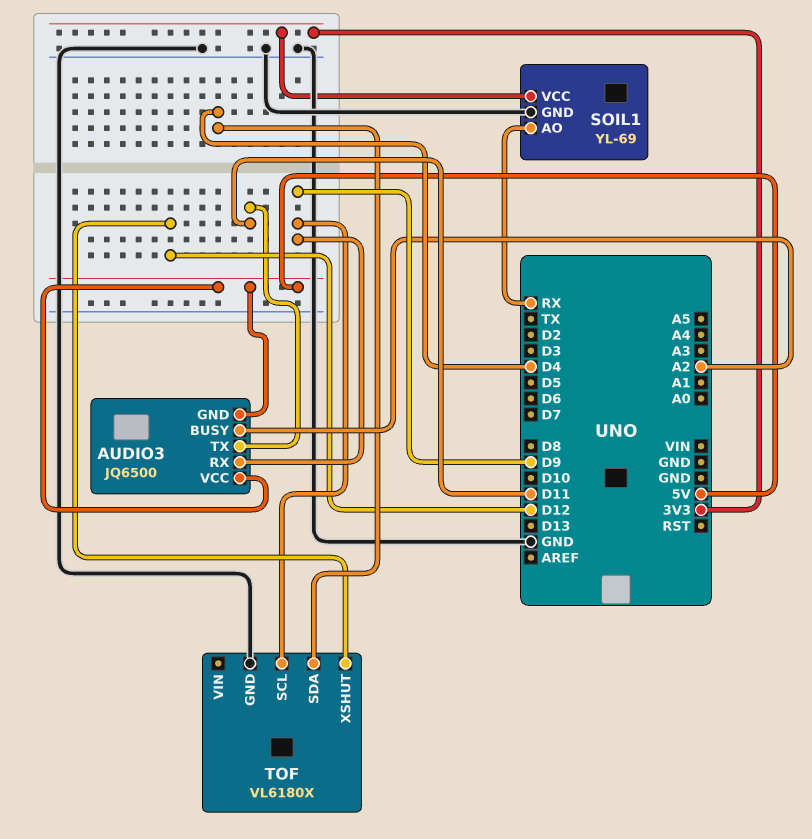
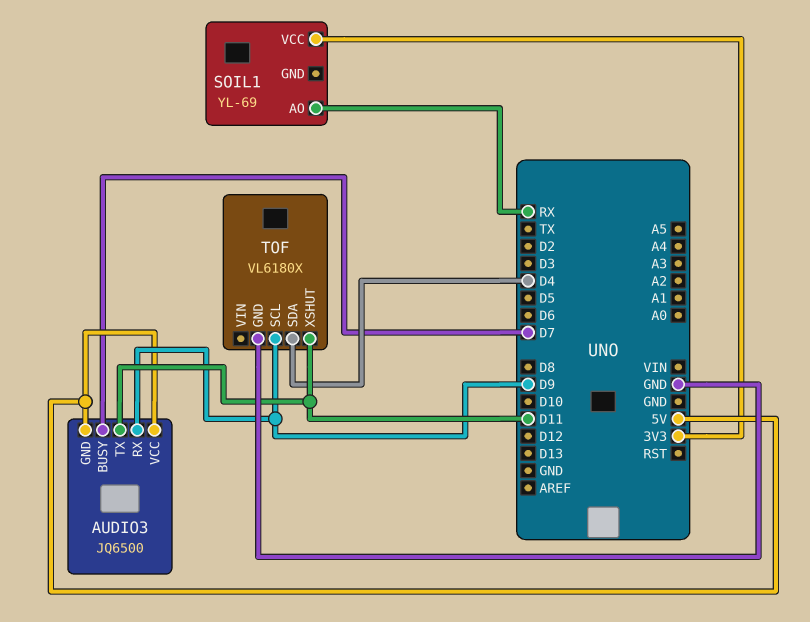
AUDIO3 pin BUSY: A2 -> D7
SOIL1 pin GND: GND -> none
TOF pin XSHUT: D12 -> D11

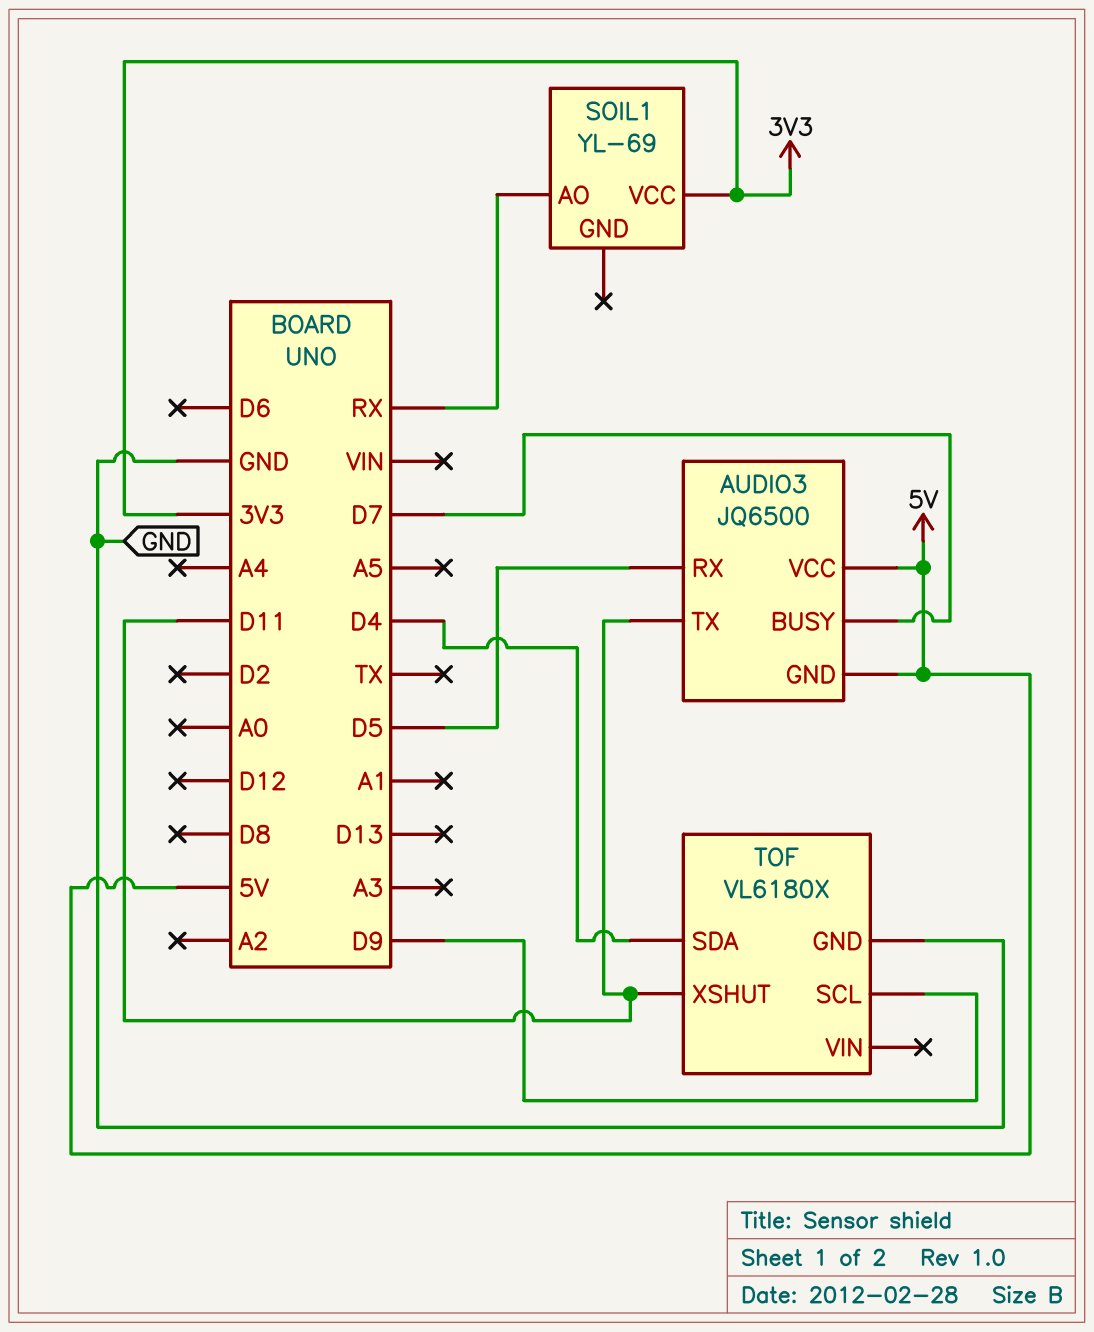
AUDIO3 pin RX: D9 -> D5

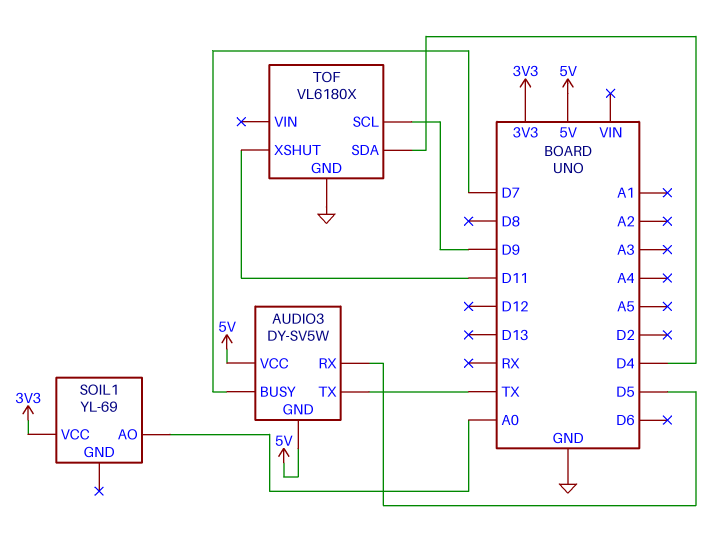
AUDIO3: JQ6500 -> DY-SV5W
AUDIO3 pin TX: D11 -> TX
SOIL1 pin AO: RX -> A0

